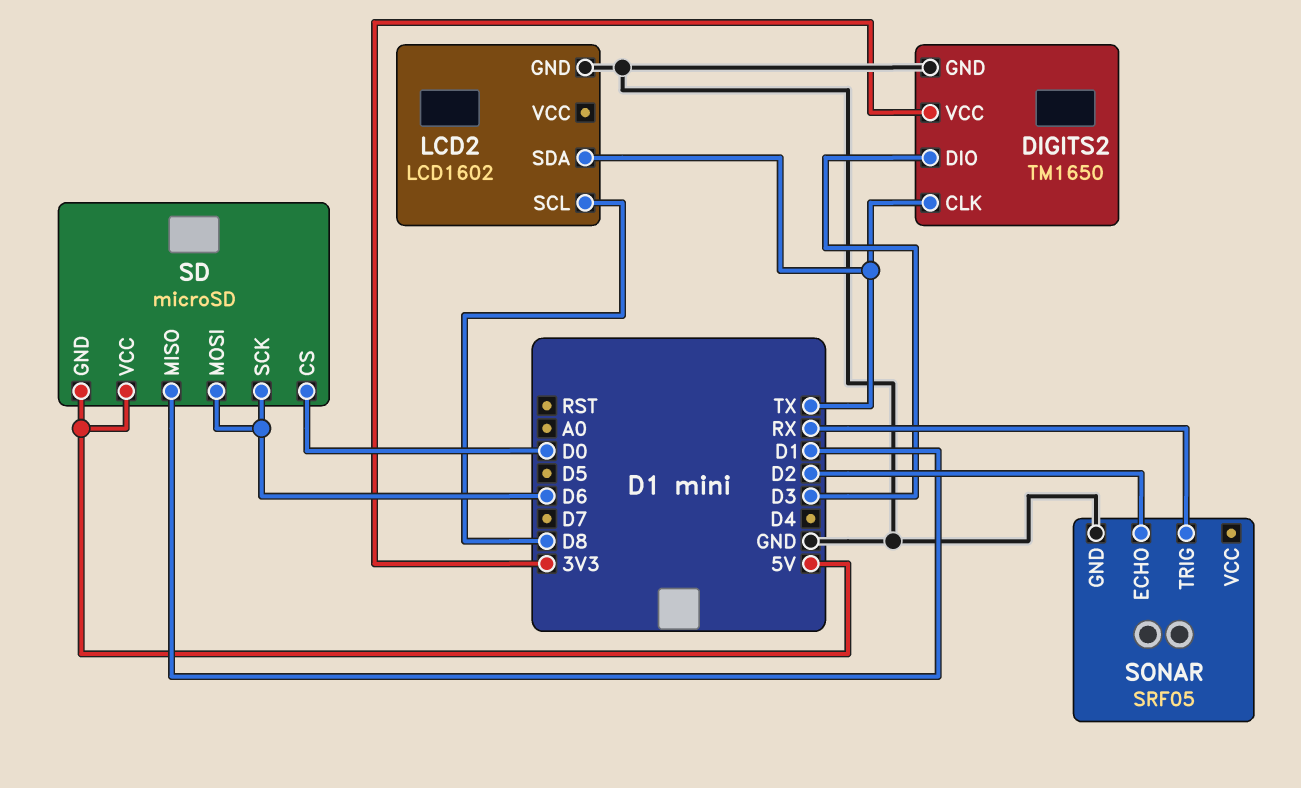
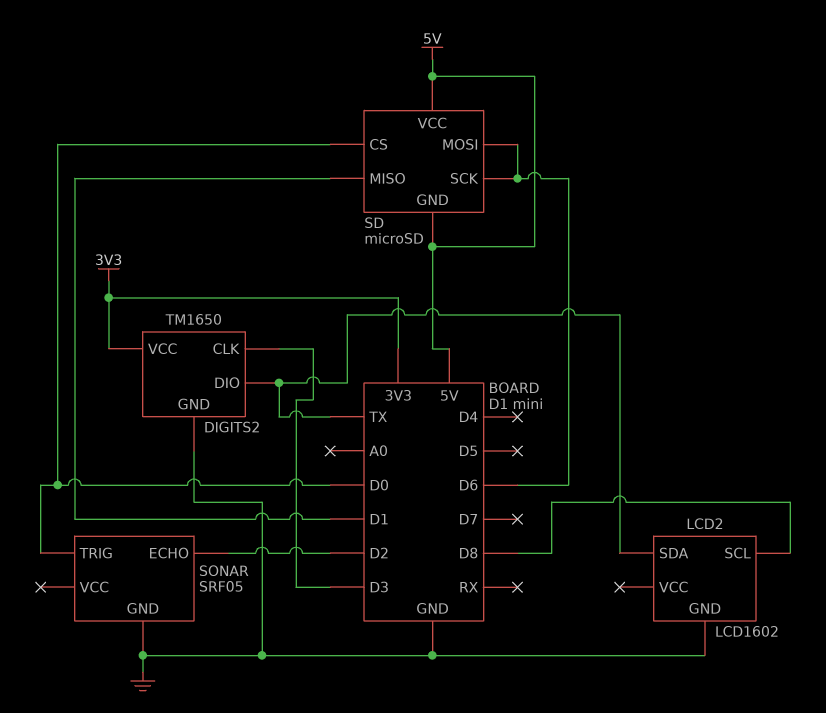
DIGITS2 pin CLK: TX -> D3
DIGITS2 pin DIO: D3 -> TX
SONAR pin TRIG: RX -> D0

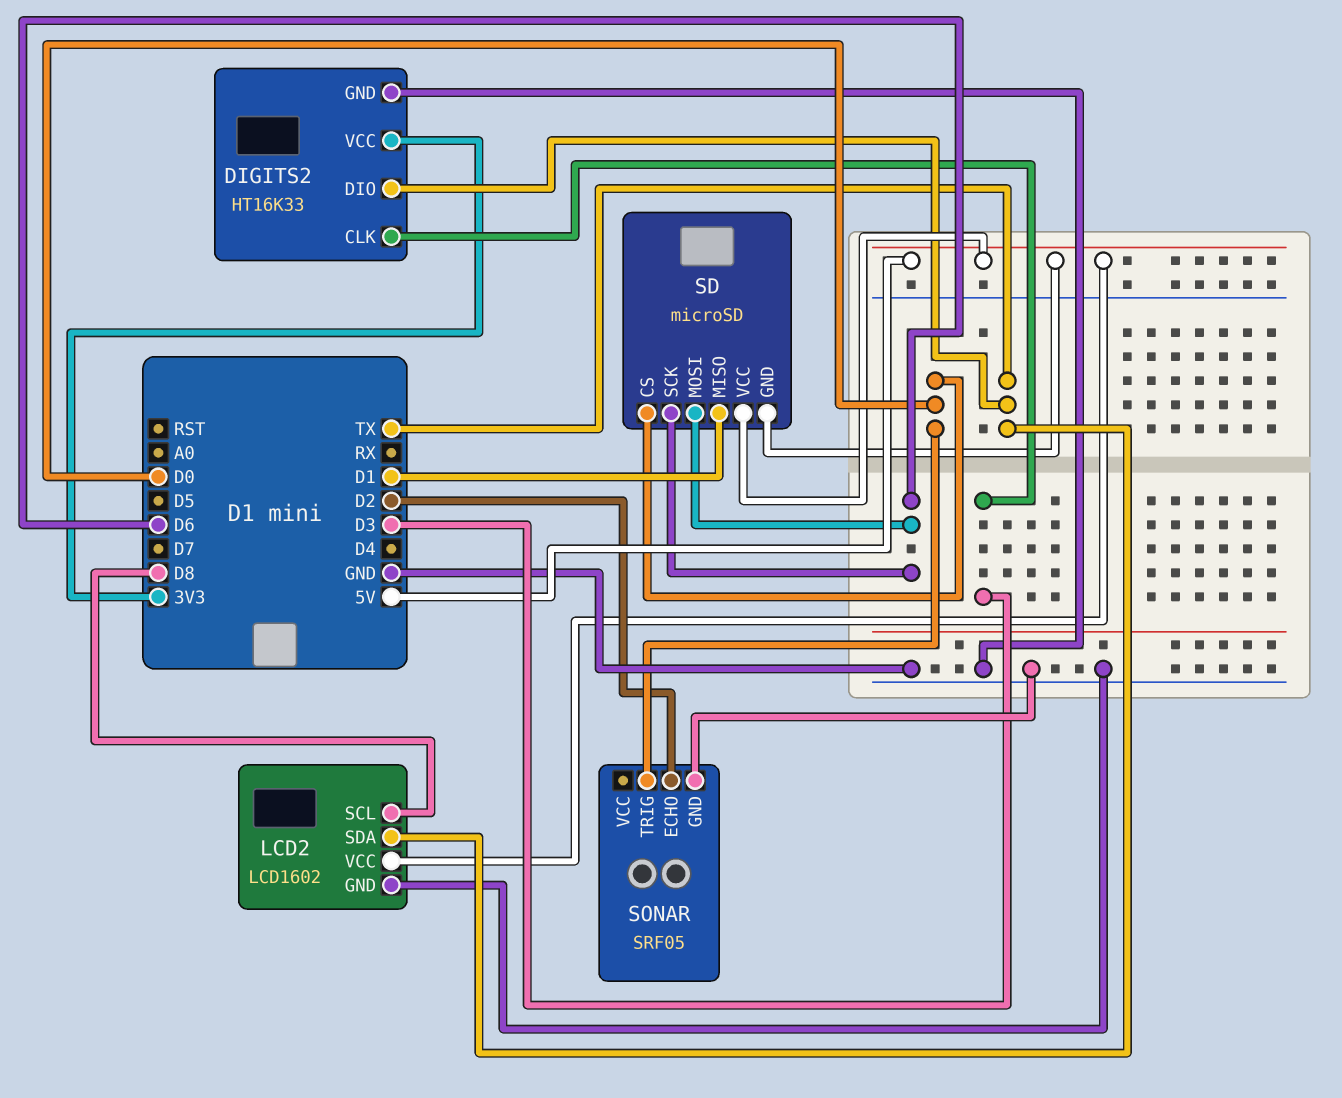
DIGITS2: TM1650 -> HT16K33
LCD2 pin VCC: none -> 5V

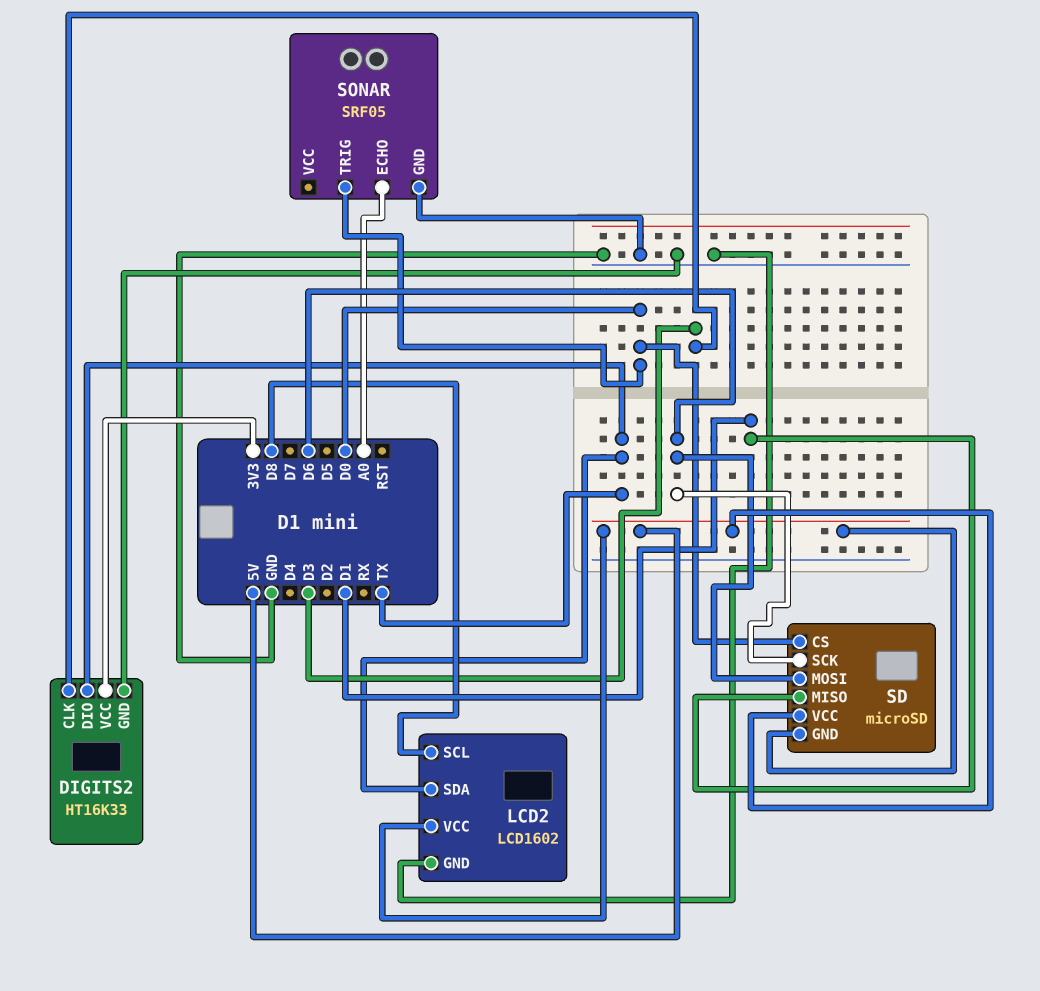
SONAR pin ECHO: D2 -> A0

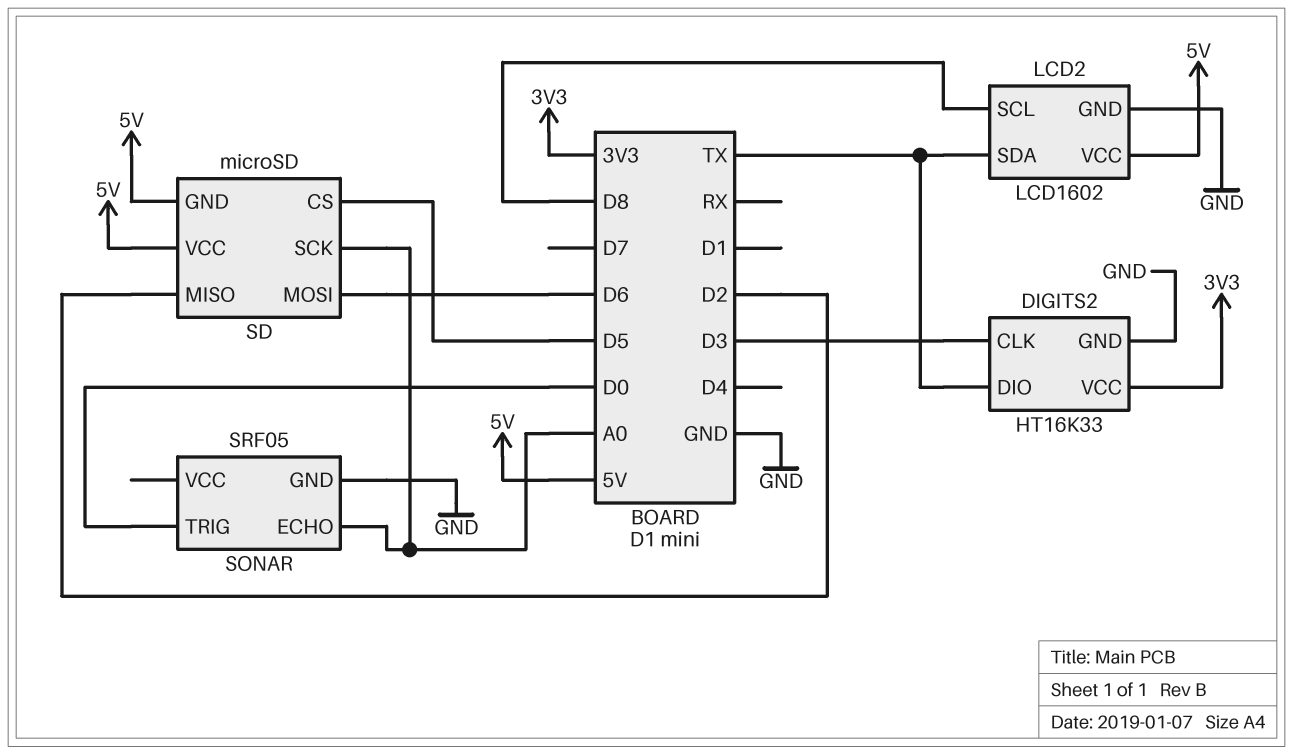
SD pin CS: D0 -> D5
SD pin MISO: D1 -> D2
SD pin SCK: D6 -> A0

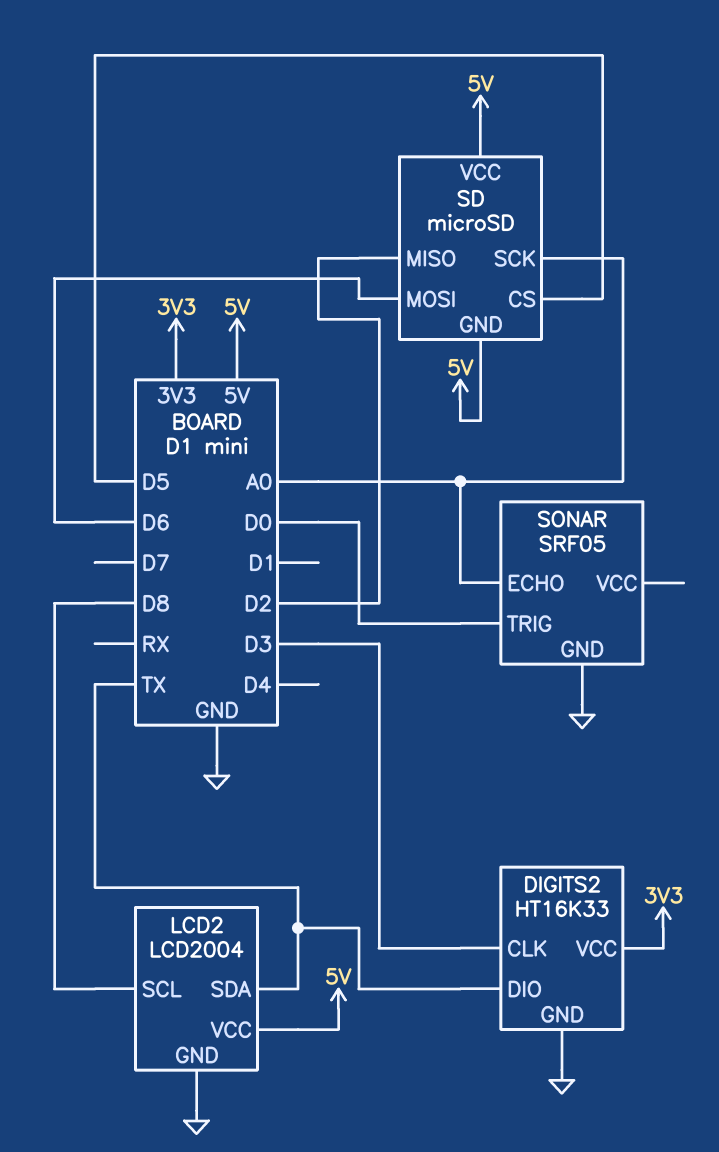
LCD2: LCD1602 -> LCD2004

